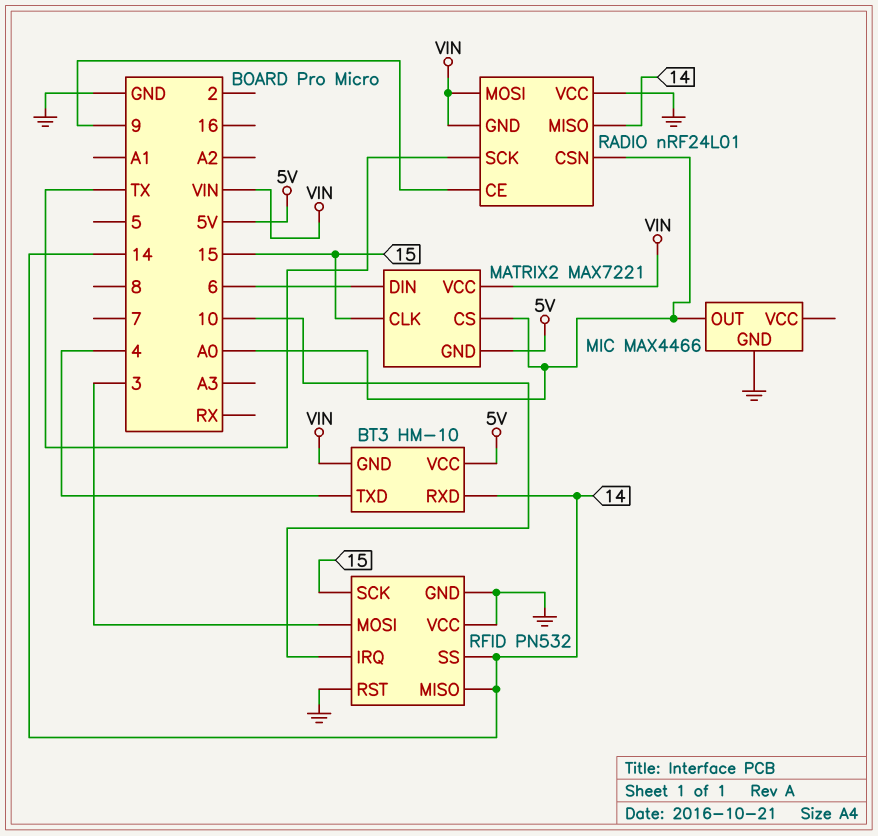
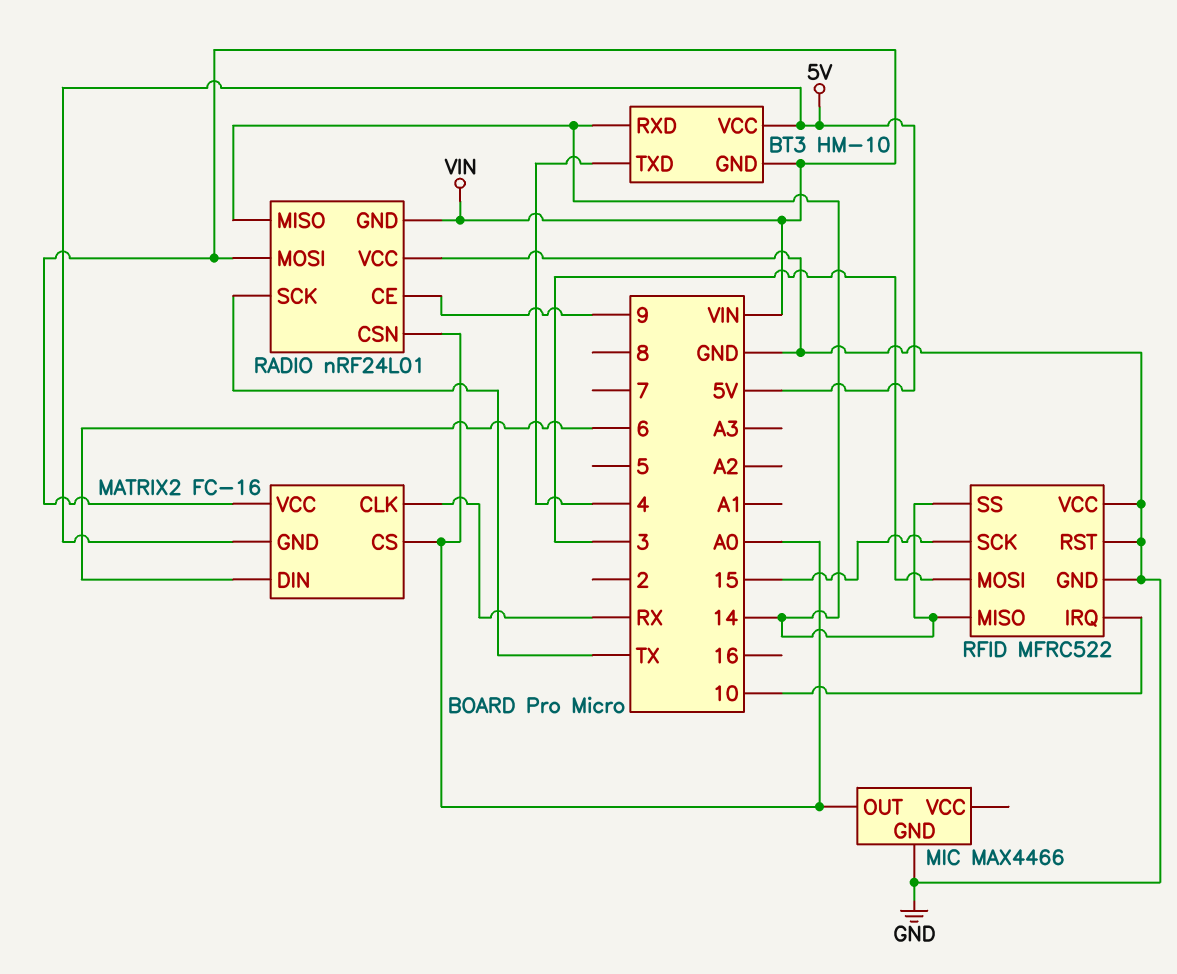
MATRIX2: MAX7221 -> FC-16
MATRIX2 pin CLK: 15 -> RX
RFID: PN532 -> MFRC522

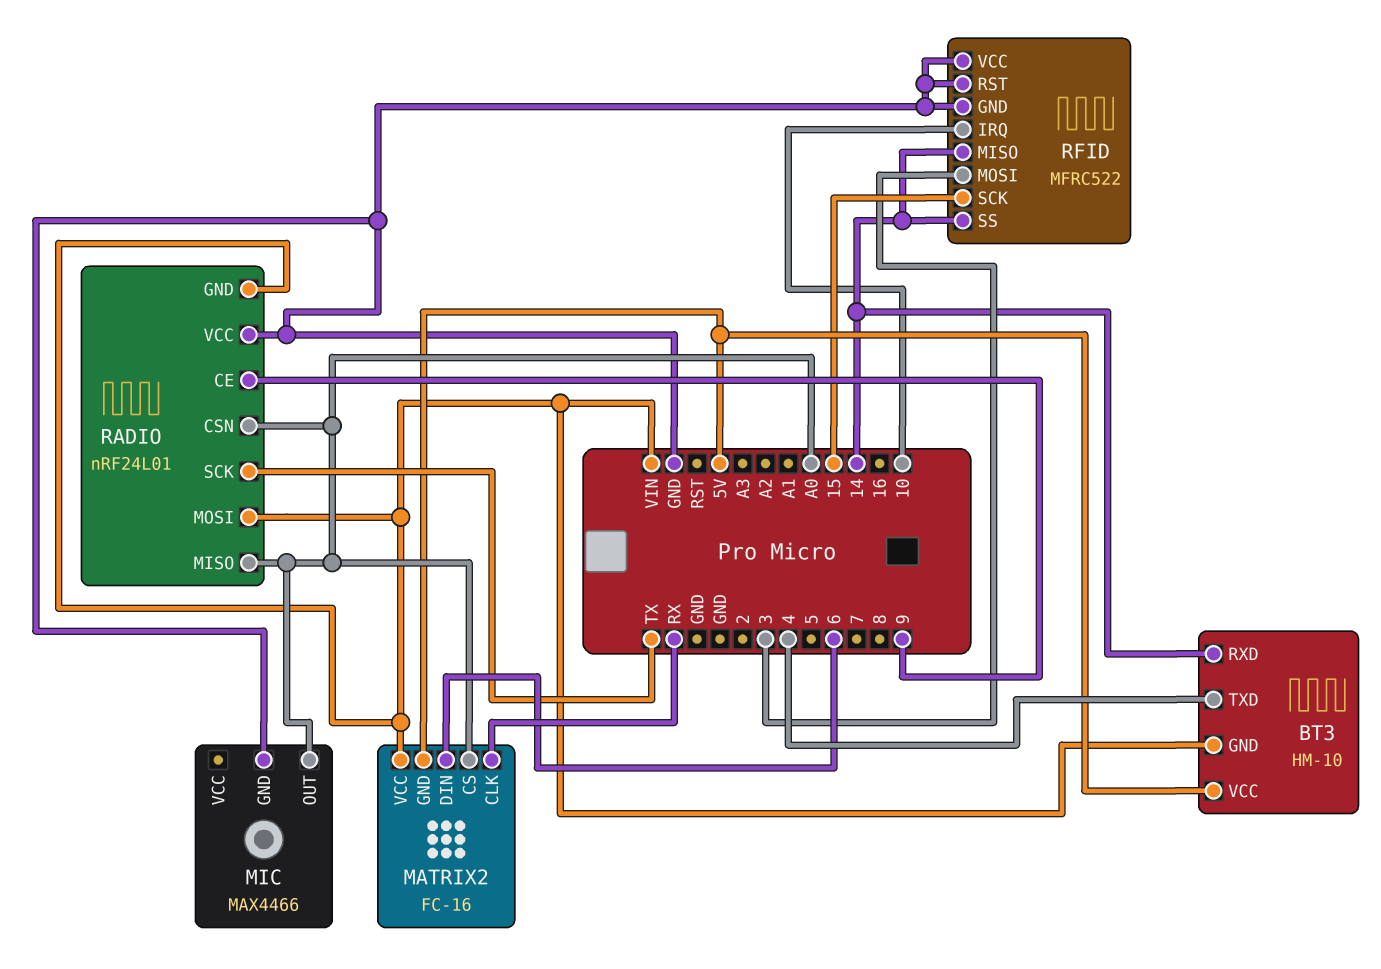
RADIO pin MISO: 14 -> A0

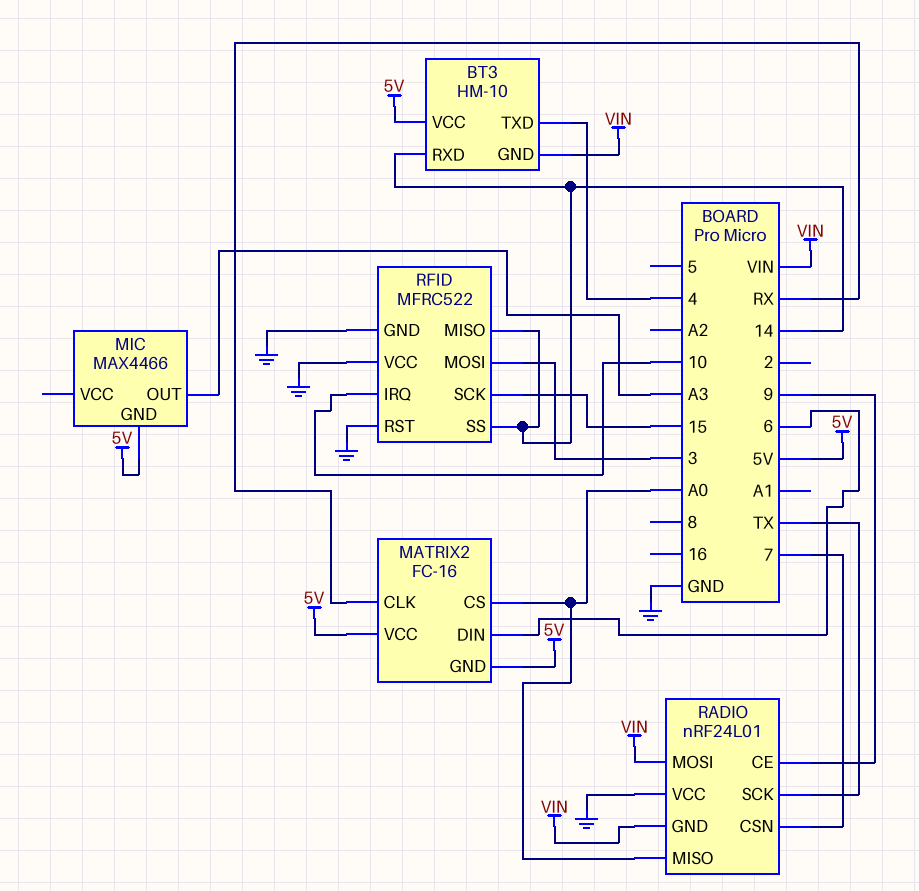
MATRIX2 pin VCC: VIN -> 5V
MIC pin GND: GND -> 5V
MIC pin OUT: A0 -> A3
RADIO pin CSN: A0 -> 7

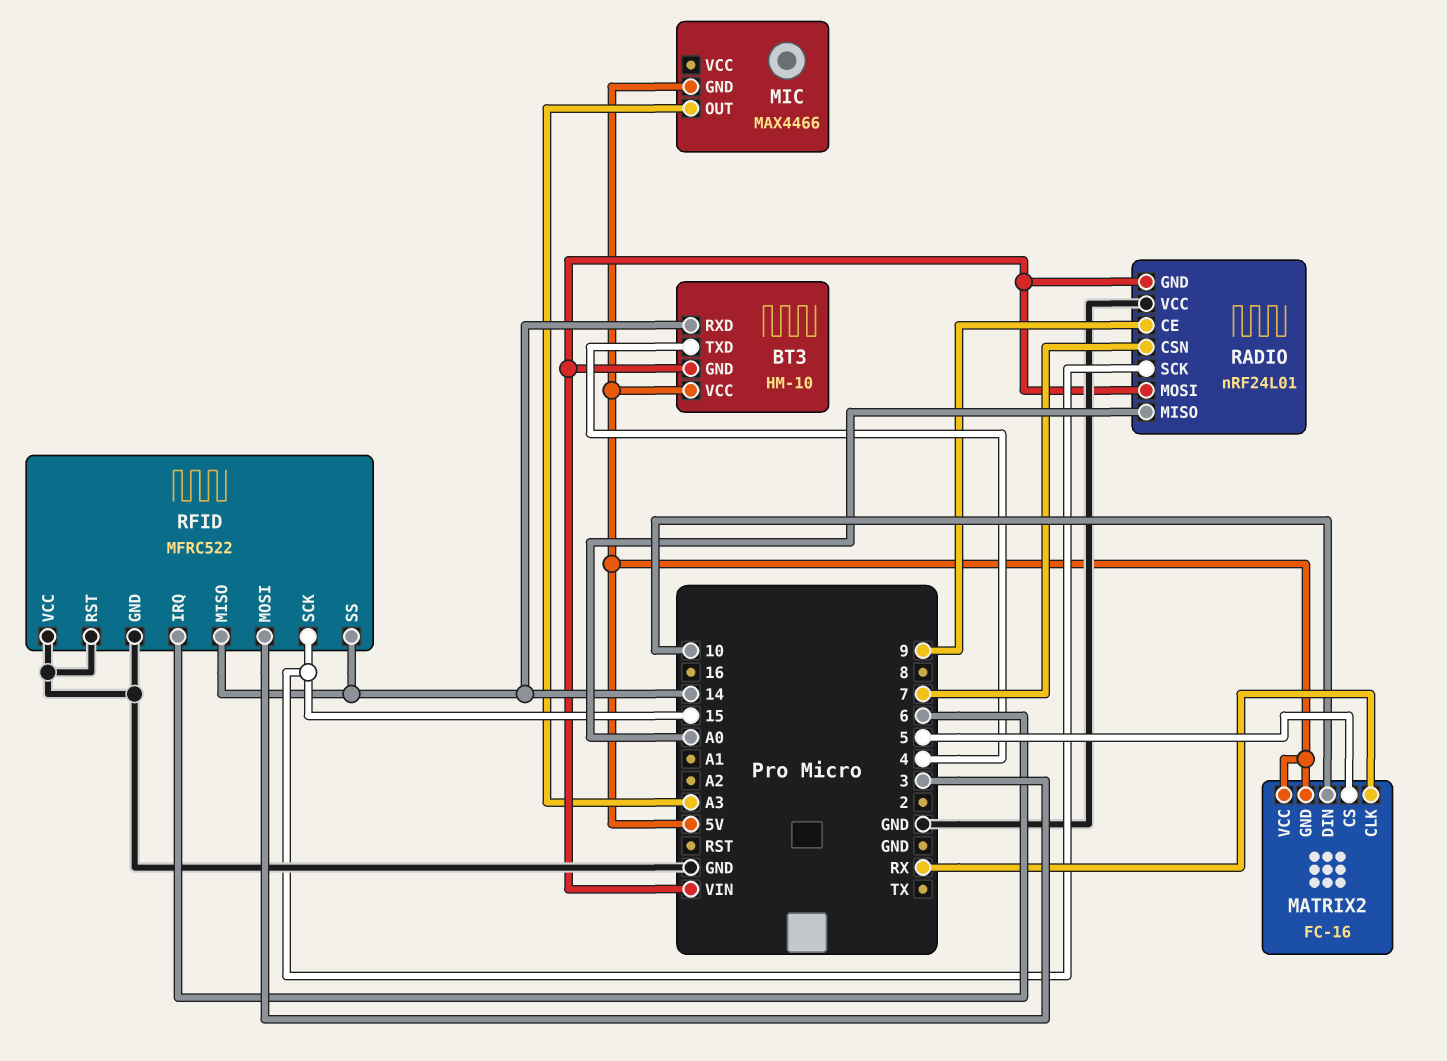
MATRIX2 pin CS: A0 -> 5
MATRIX2 pin DIN: 6 -> 10
RADIO pin SCK: TX -> 15
RFID pin IRQ: 10 -> 6

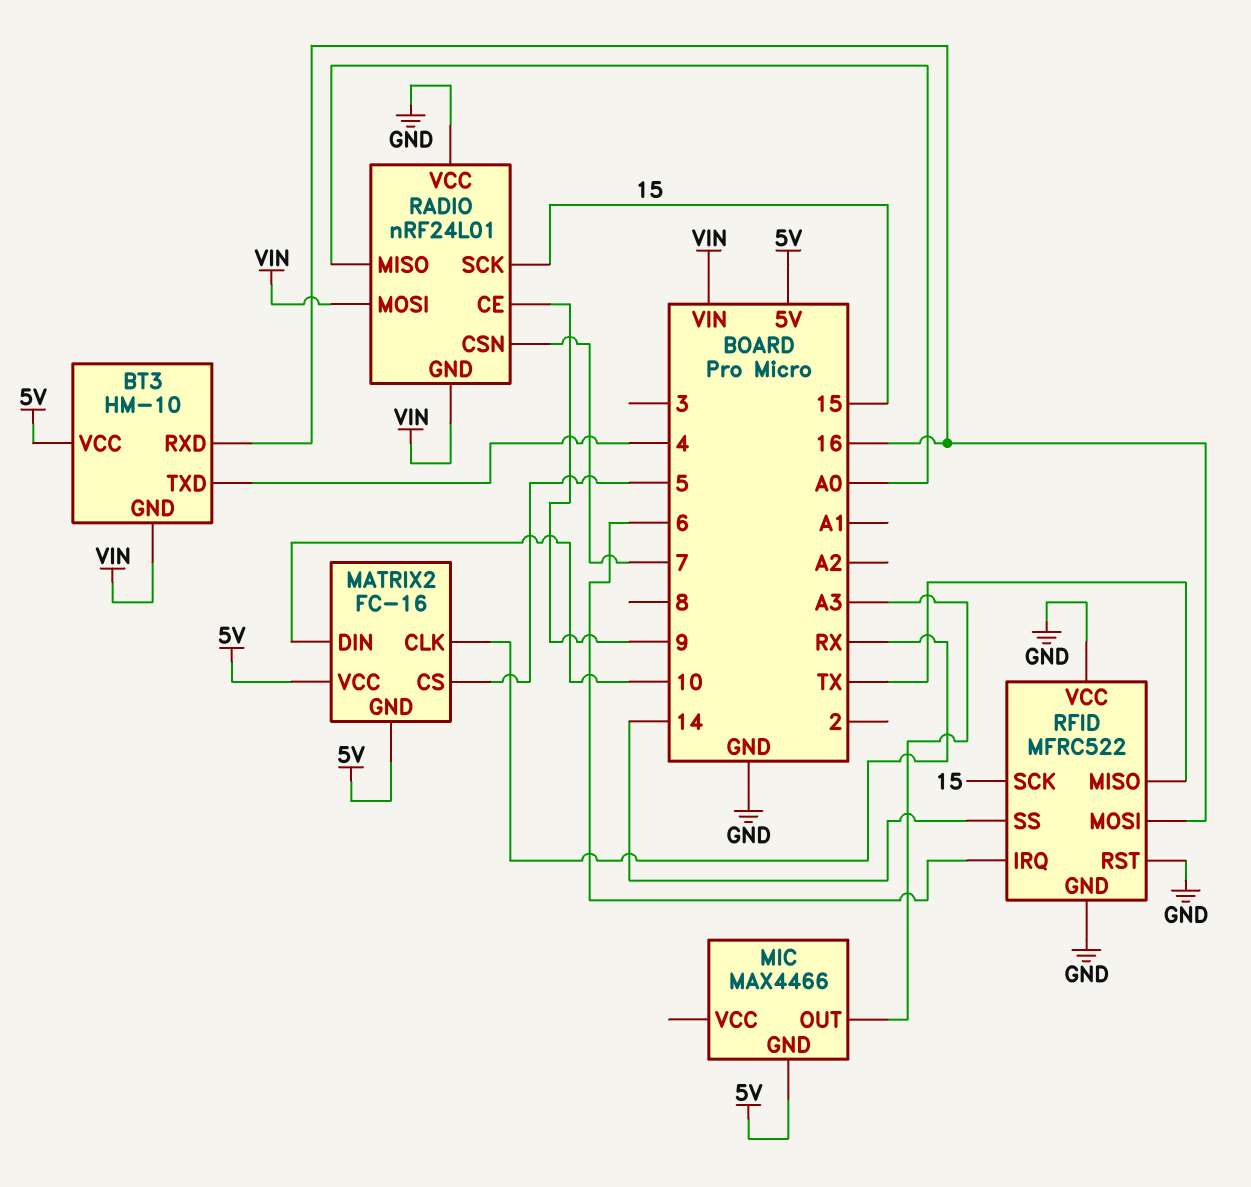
BT3 pin RXD: 14 -> 16
RFID pin MISO: 14 -> TX
RFID pin MOSI: 3 -> 16

